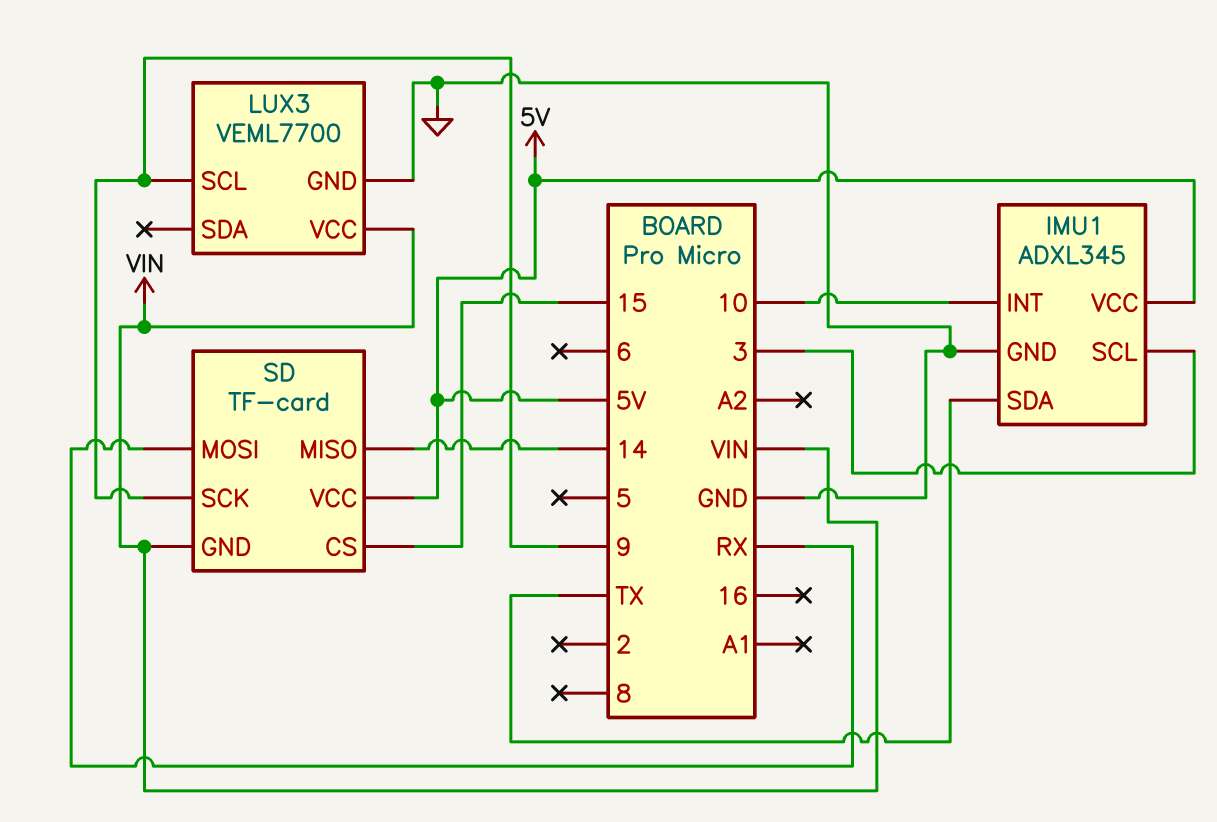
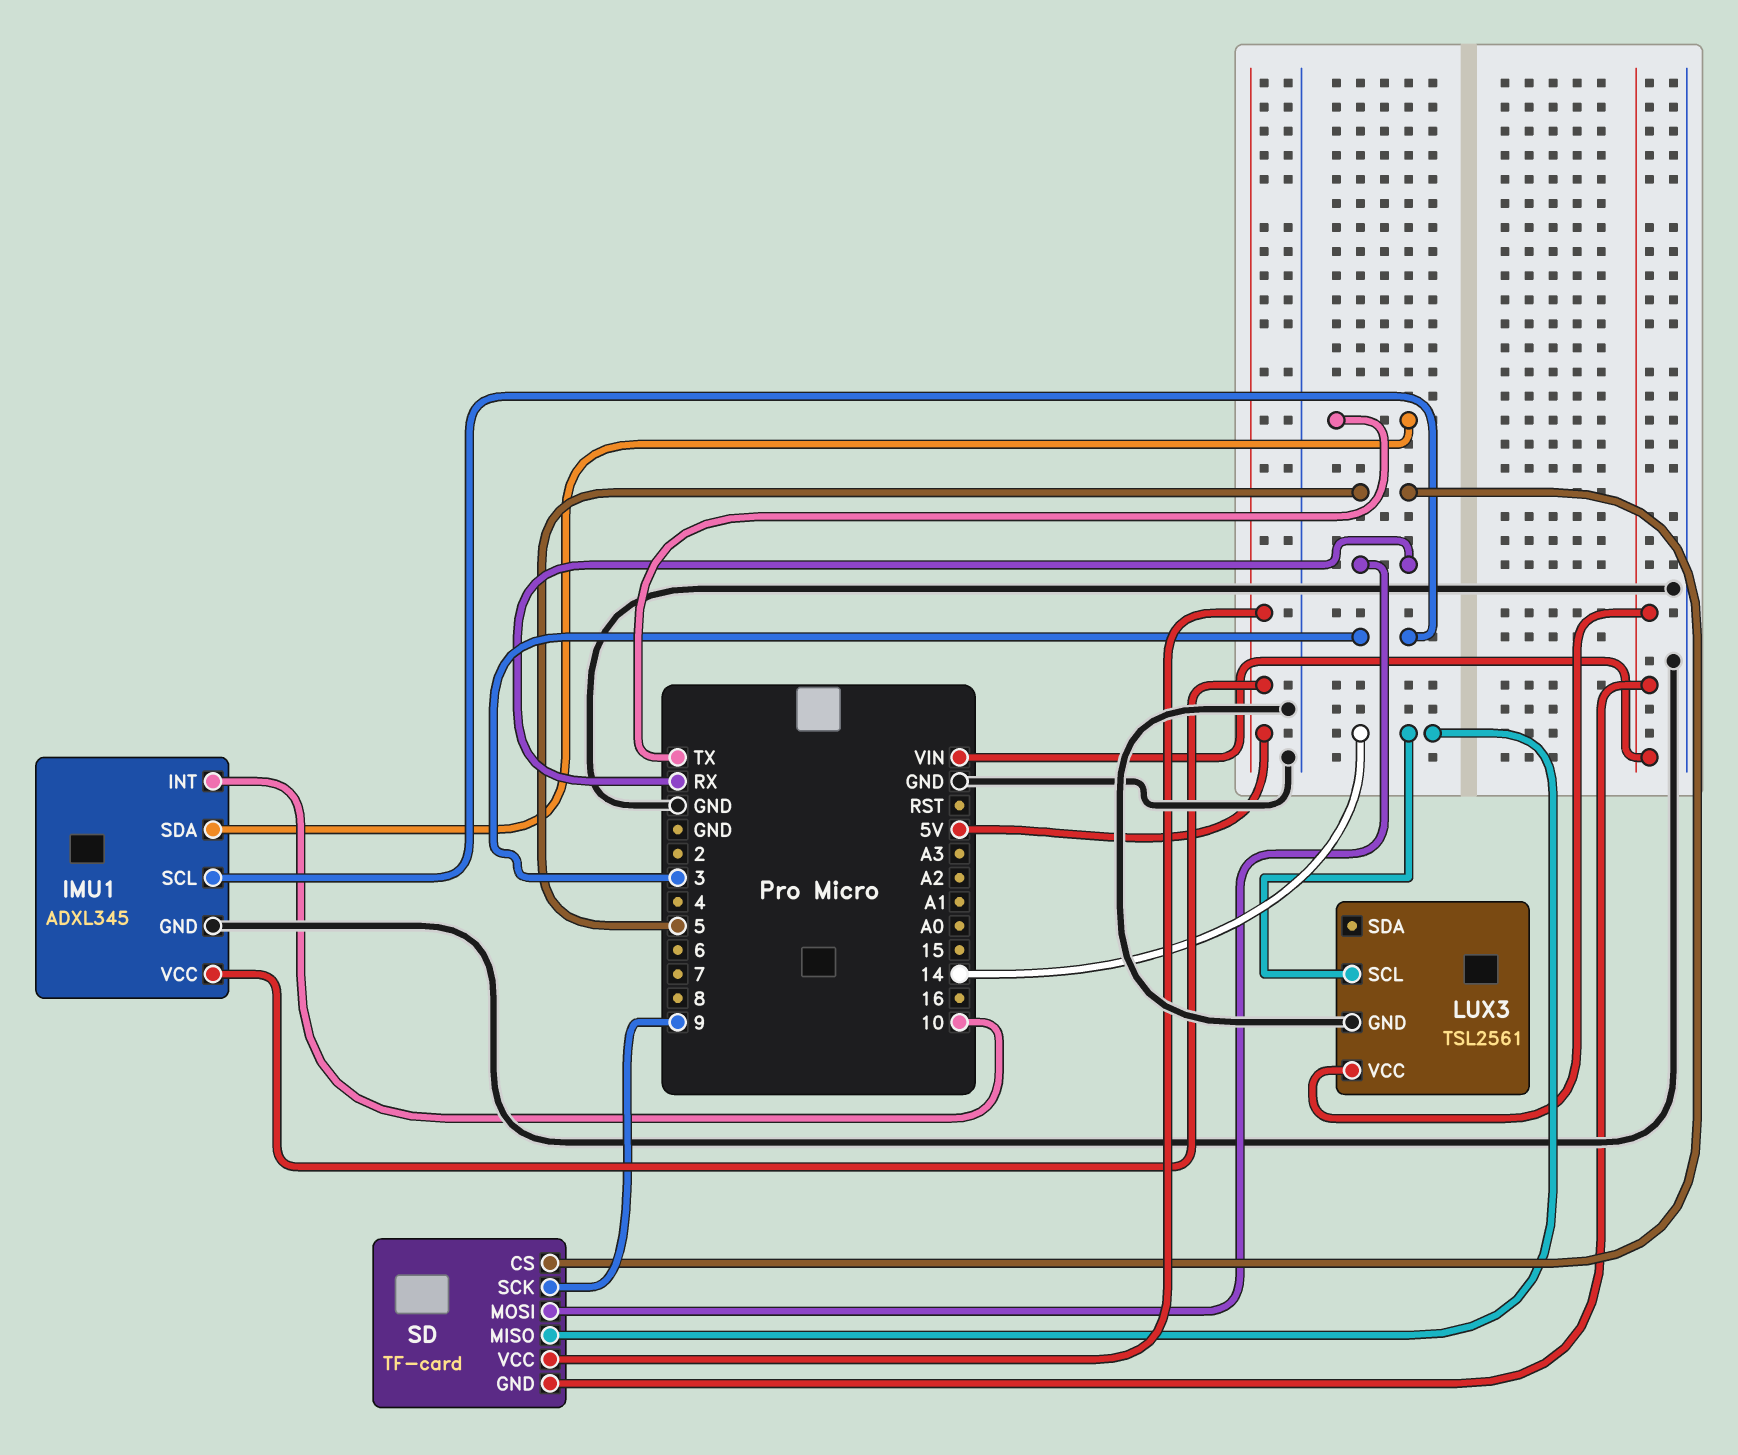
LUX3: VEML7700 -> TSL2561
LUX3 pin SCL: 9 -> 14
SD pin CS: 15 -> 5

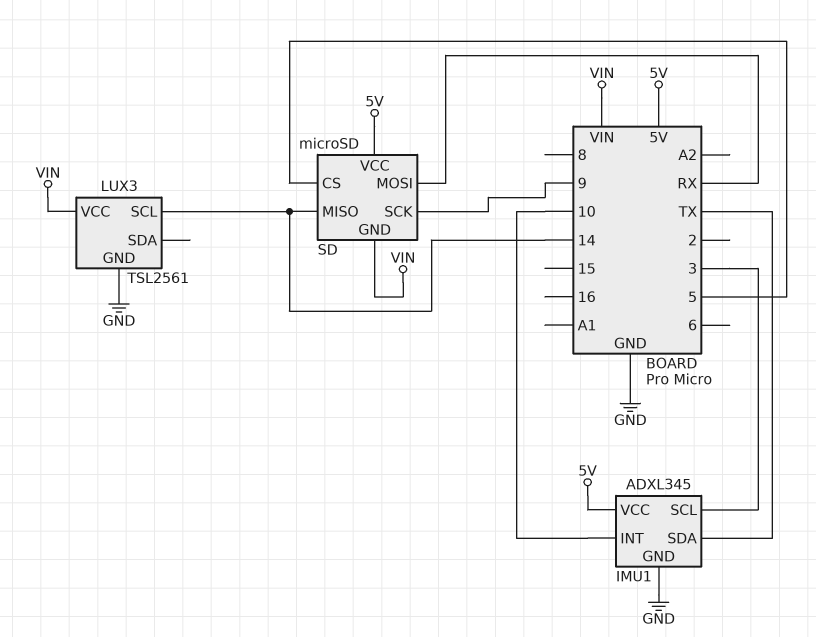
SD: TF-card -> microSD

